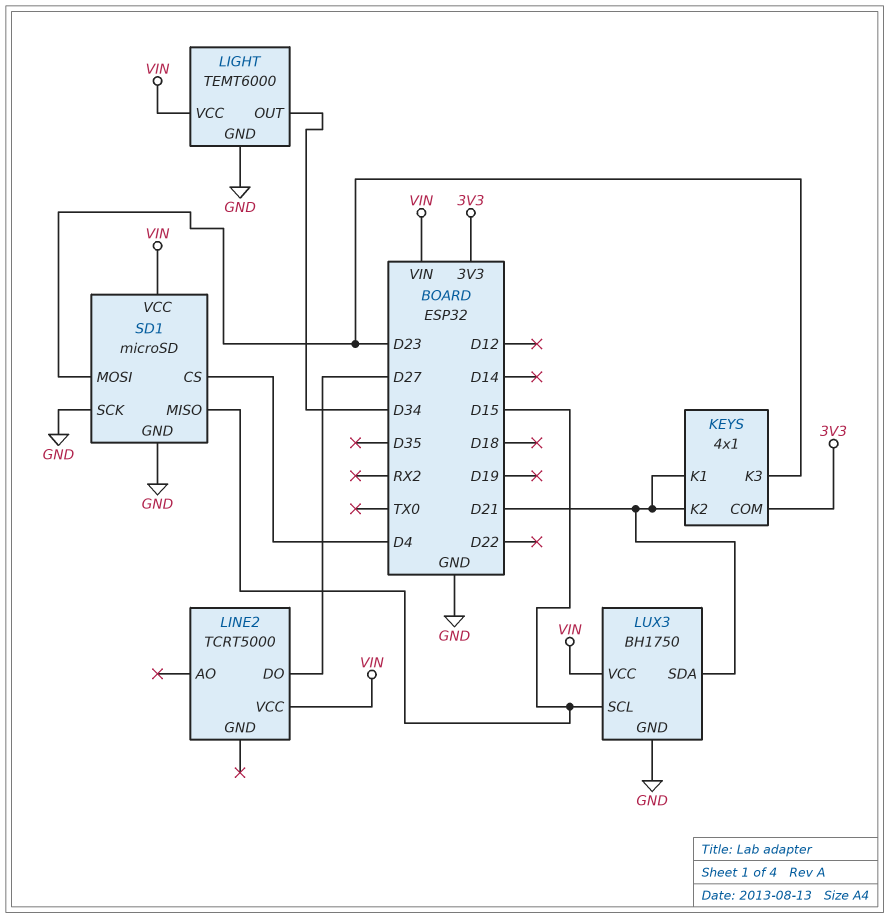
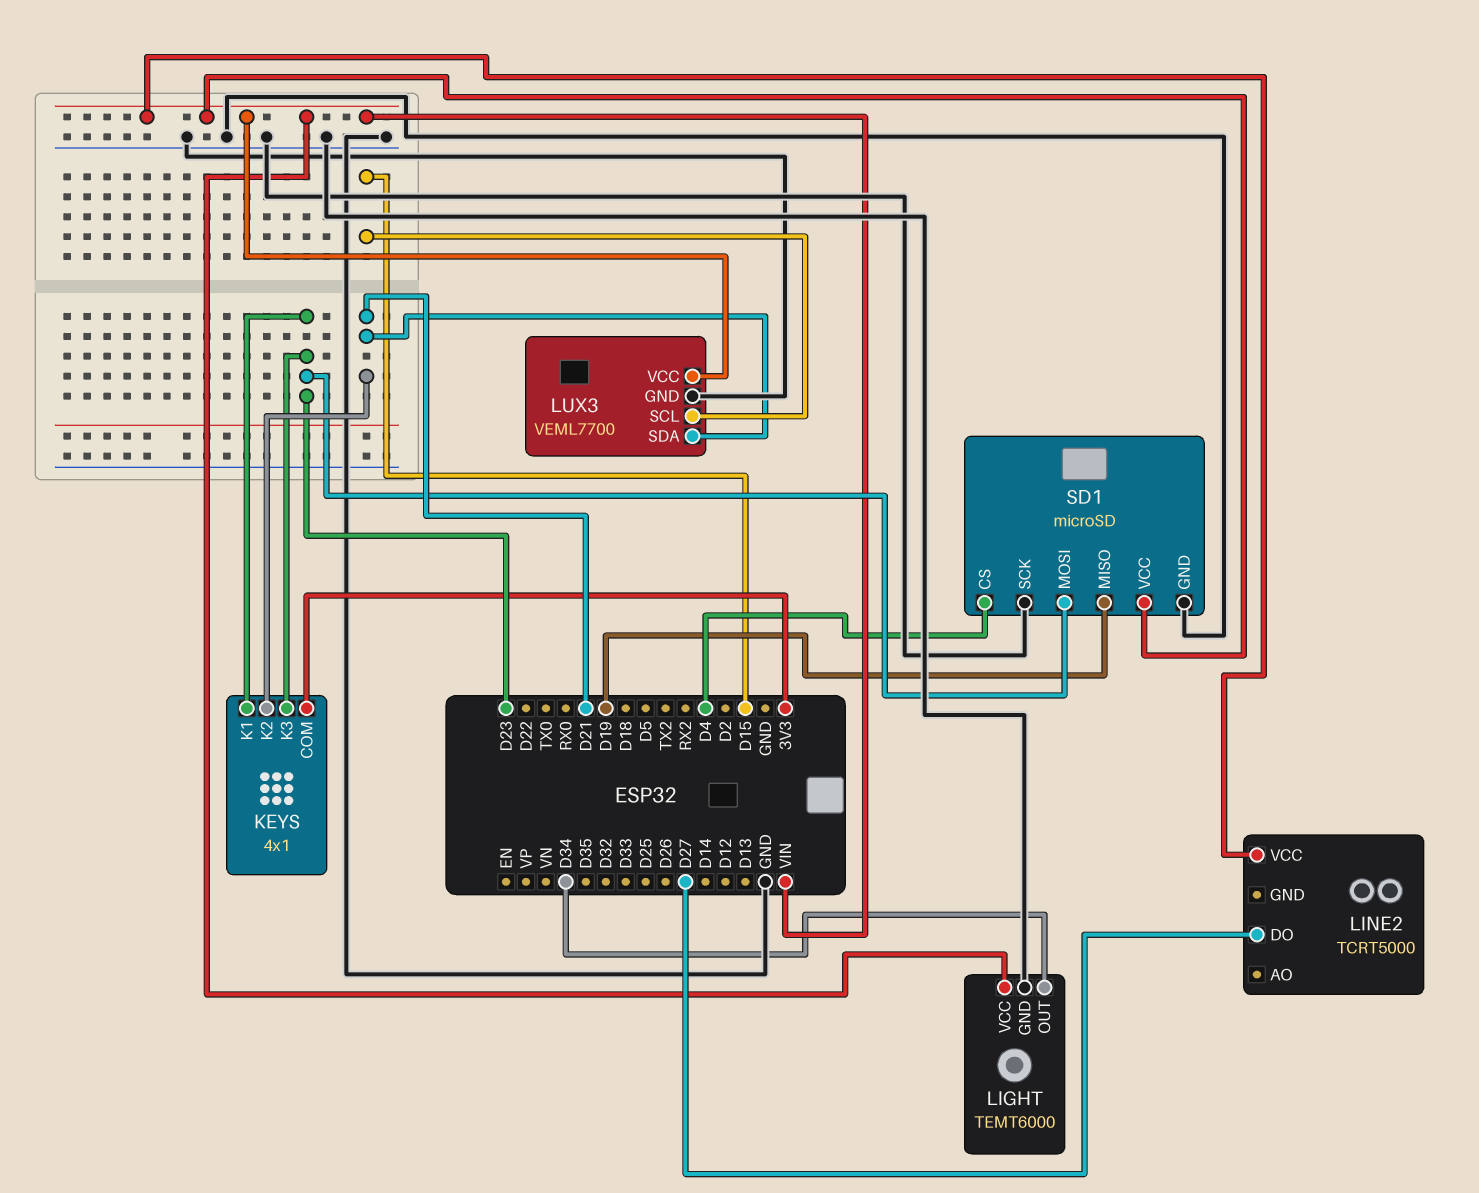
KEYS pin K1: D21 -> D23
LUX3: BH1750 -> VEML7700
SD1 pin MISO: D15 -> D19

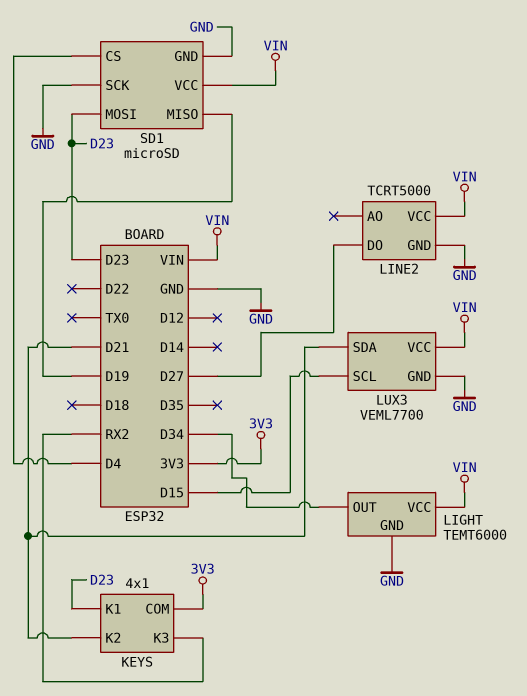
KEYS pin K3: D23 -> RX2
LINE2 pin GND: none -> GND

